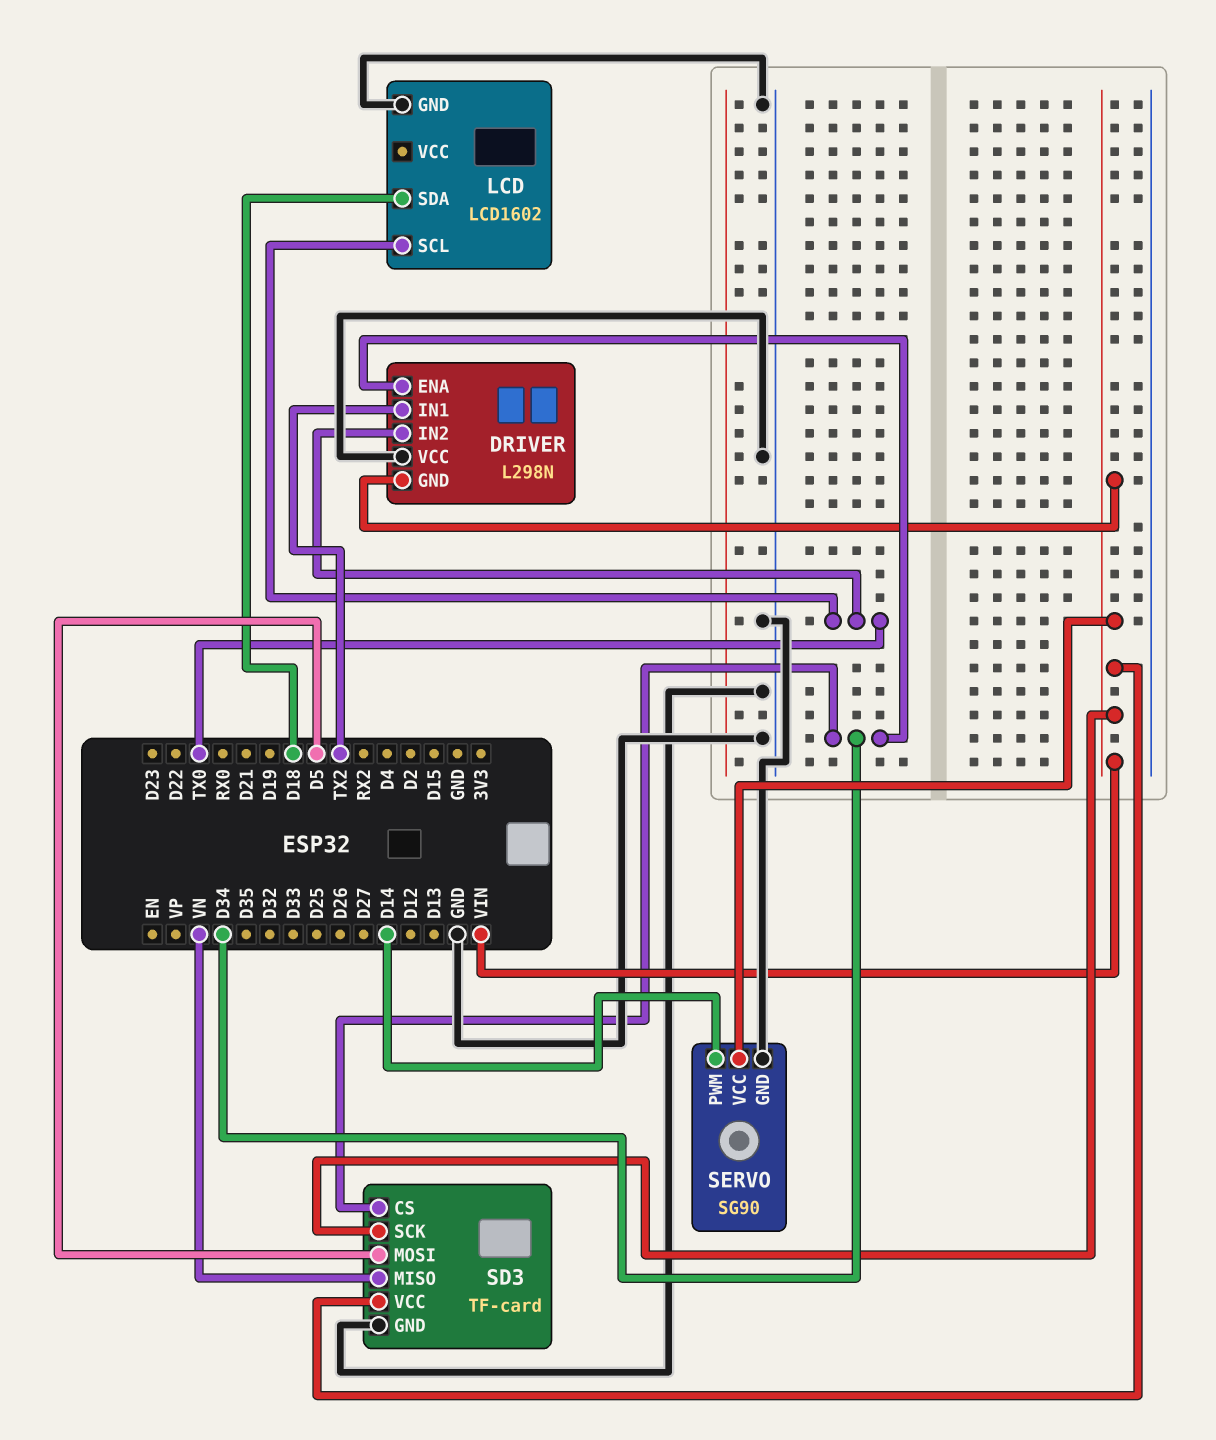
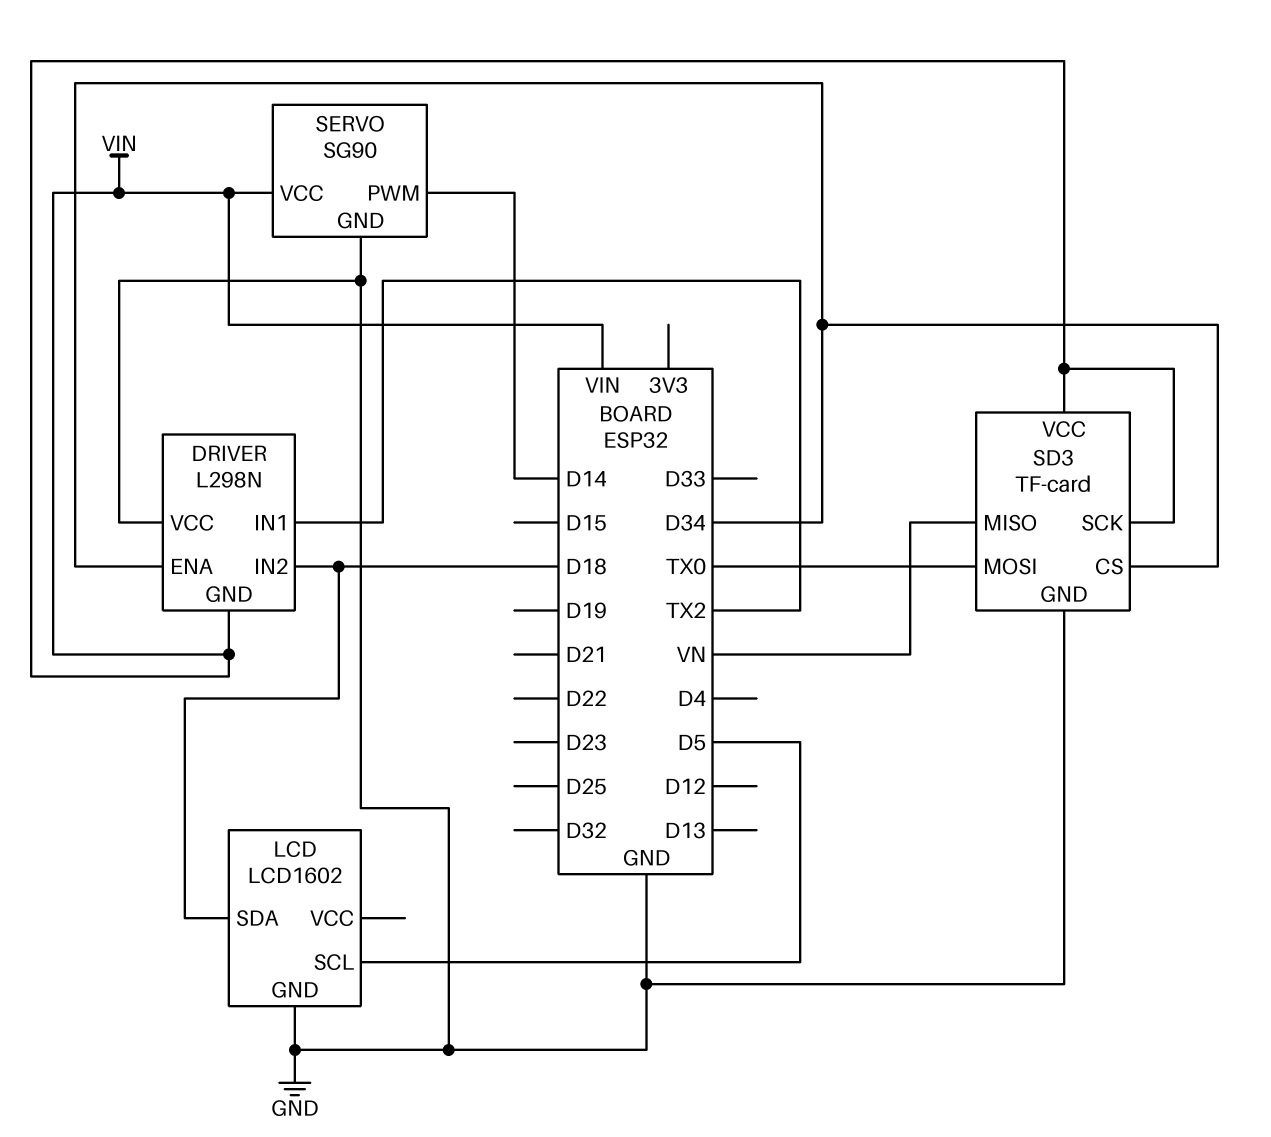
DRIVER pin IN2: TX0 -> D18
LCD pin SCL: TX0 -> D5
SD3 pin MOSI: D5 -> TX0

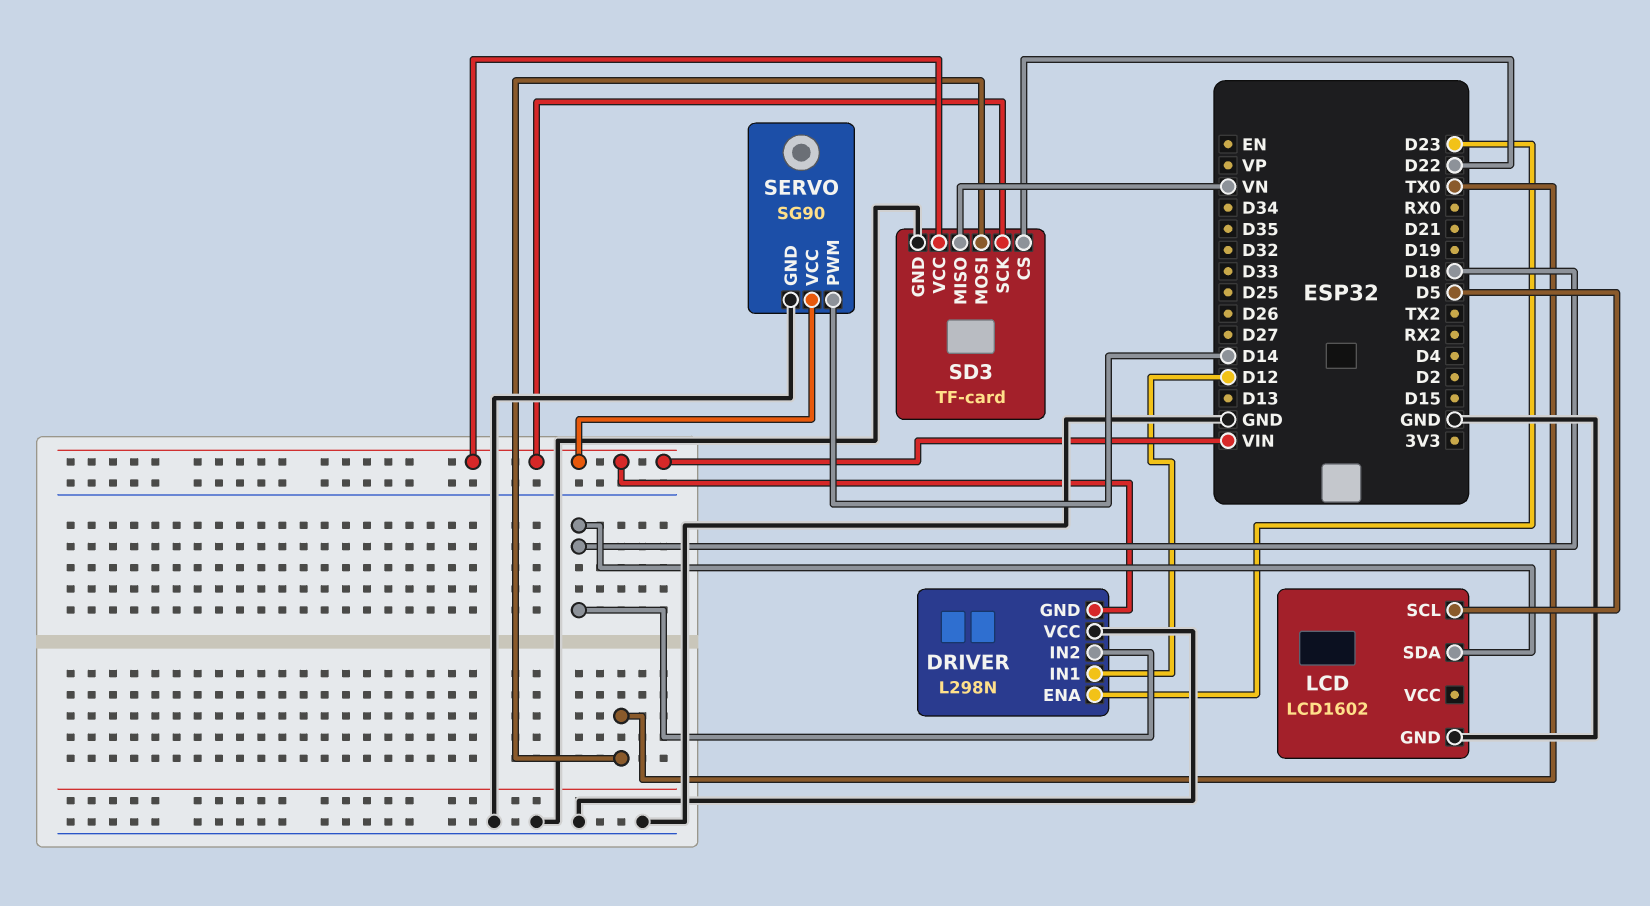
DRIVER pin ENA: D34 -> D23
DRIVER pin IN1: TX2 -> D12
SD3 pin CS: D34 -> D22

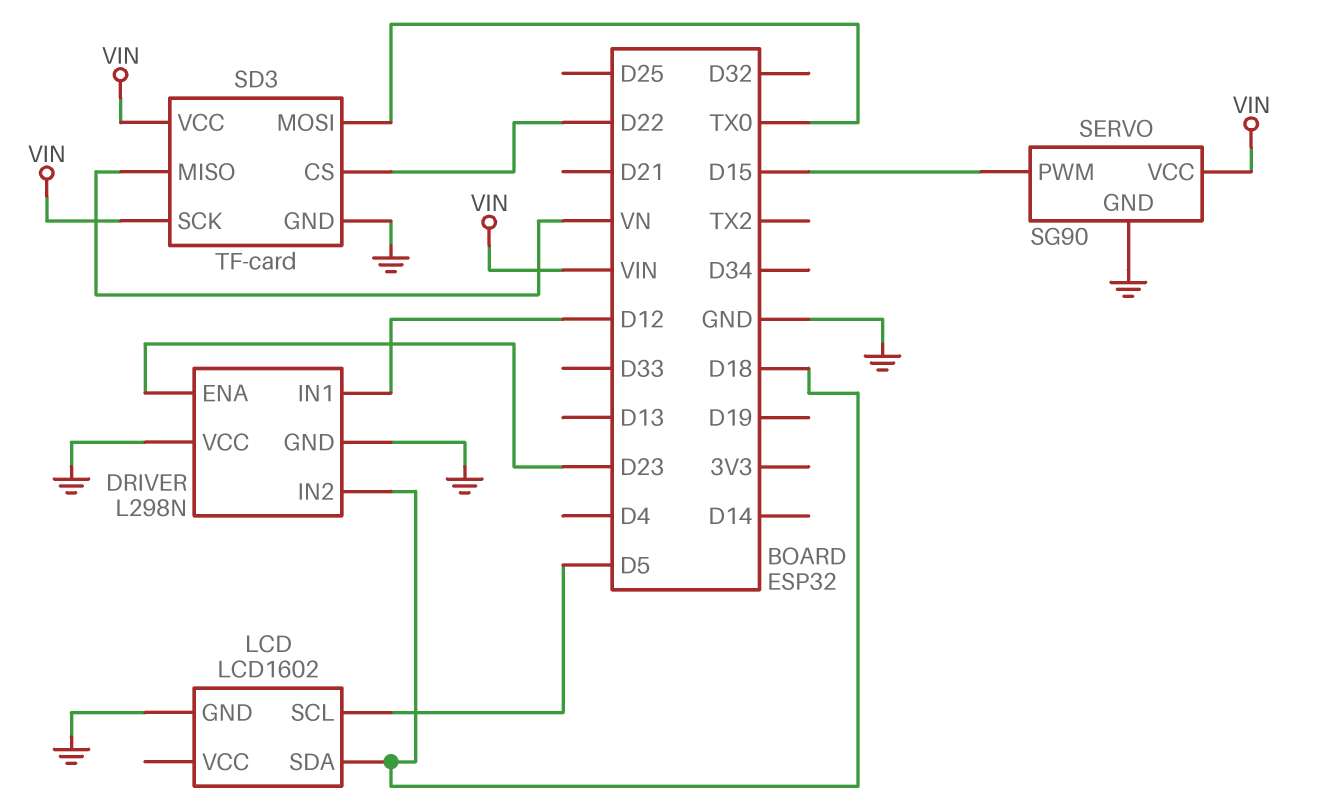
DRIVER pin GND: VIN -> GND
SERVO pin PWM: D14 -> D15

